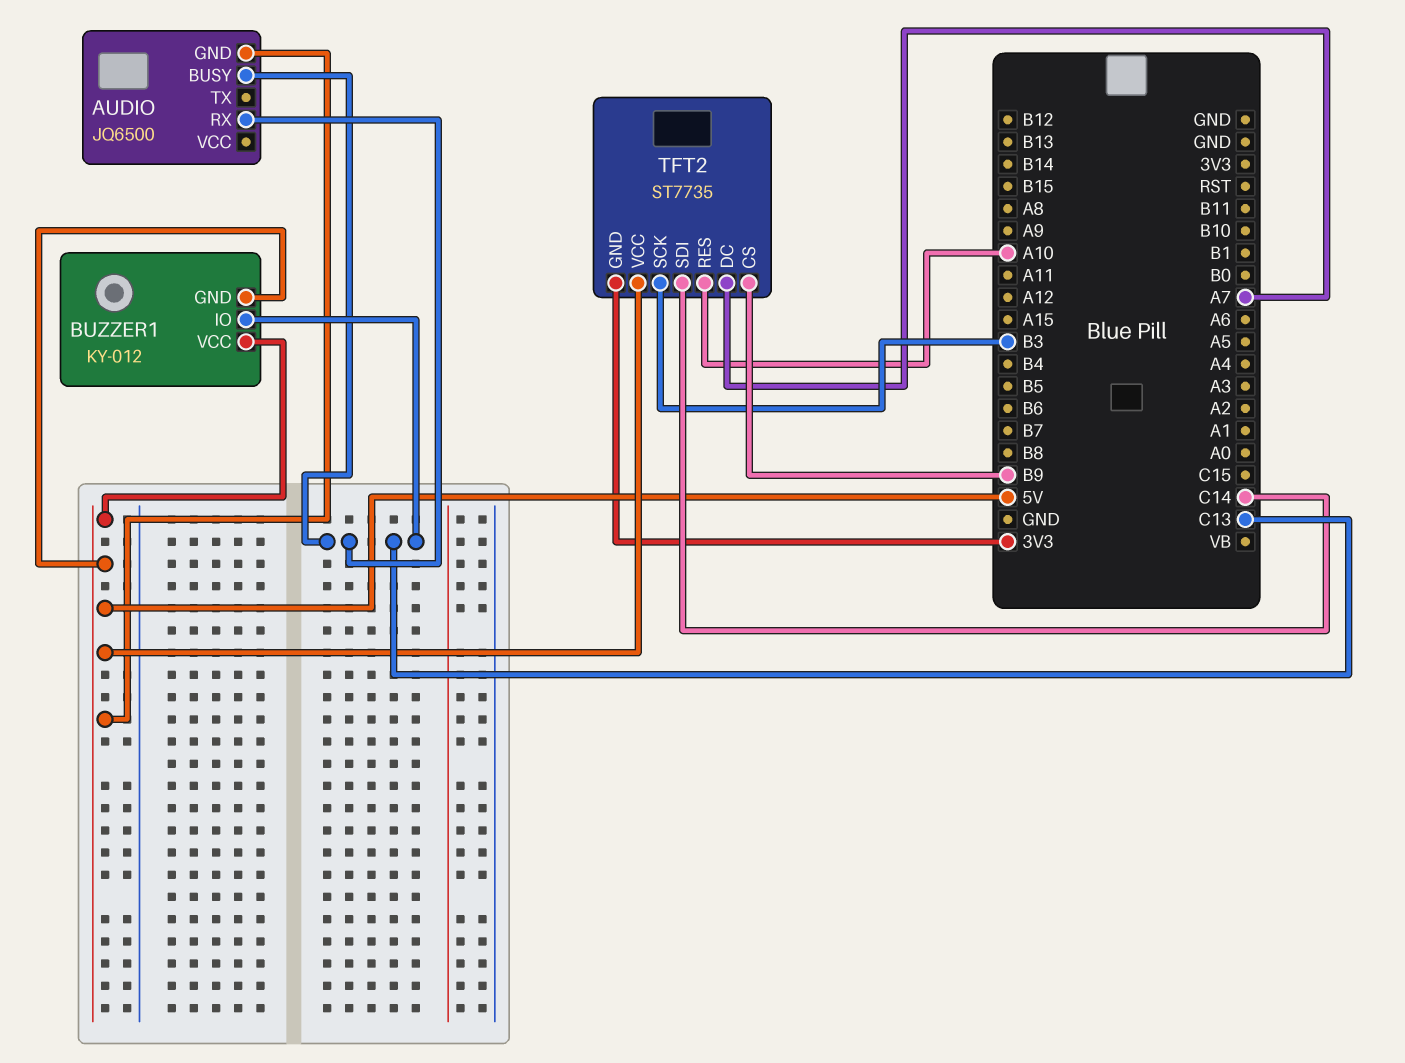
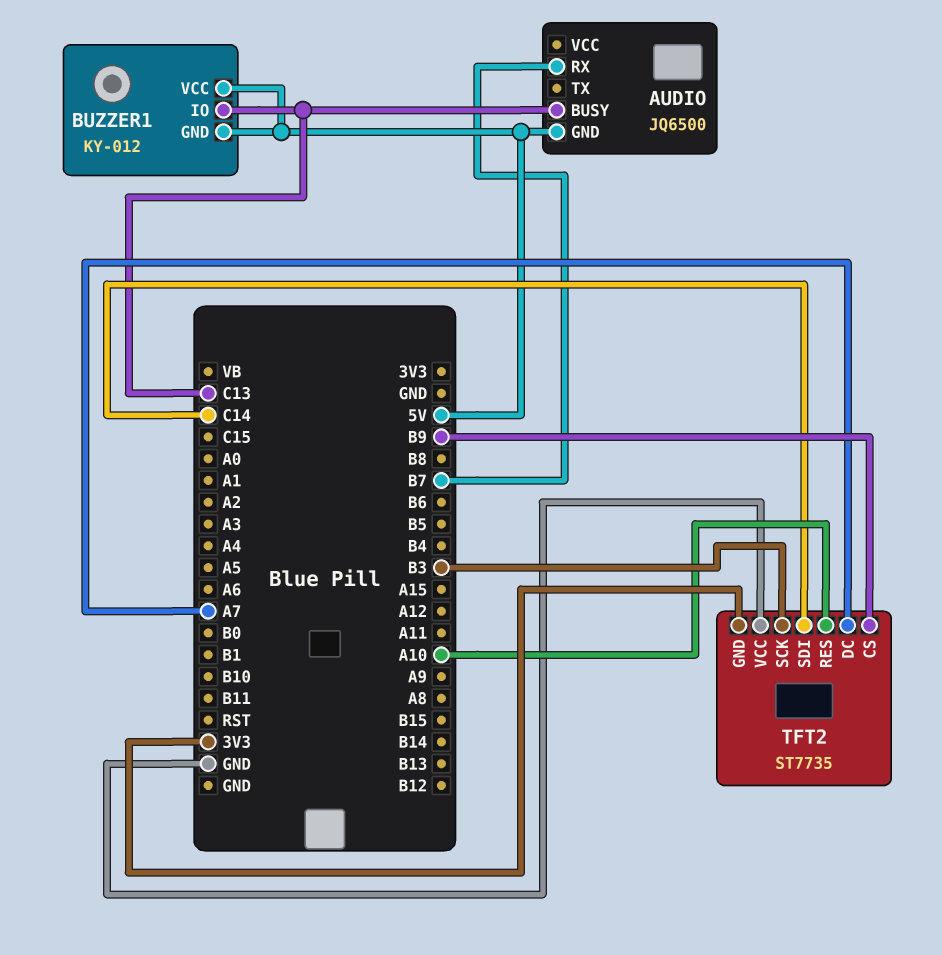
AUDIO pin RX: C13 -> B7
TFT2 pin VCC: 5V -> GND

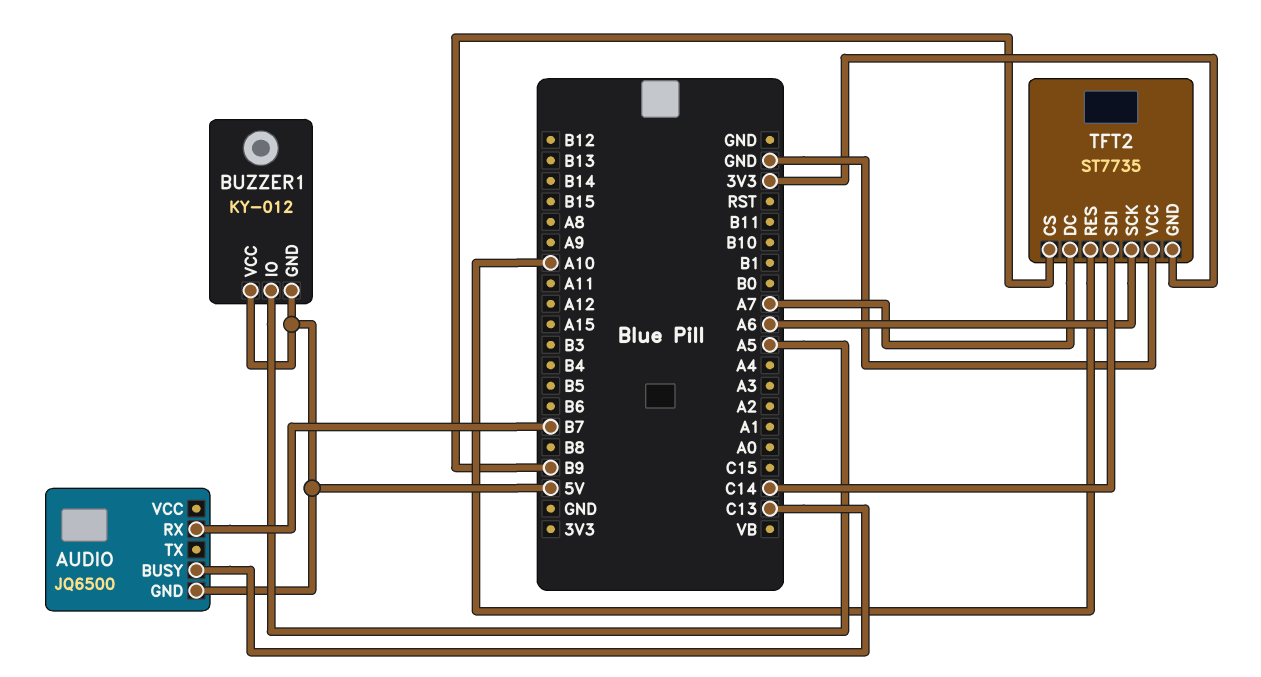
BUZZER1 pin IO: C13 -> A5
TFT2 pin SCK: B3 -> A6

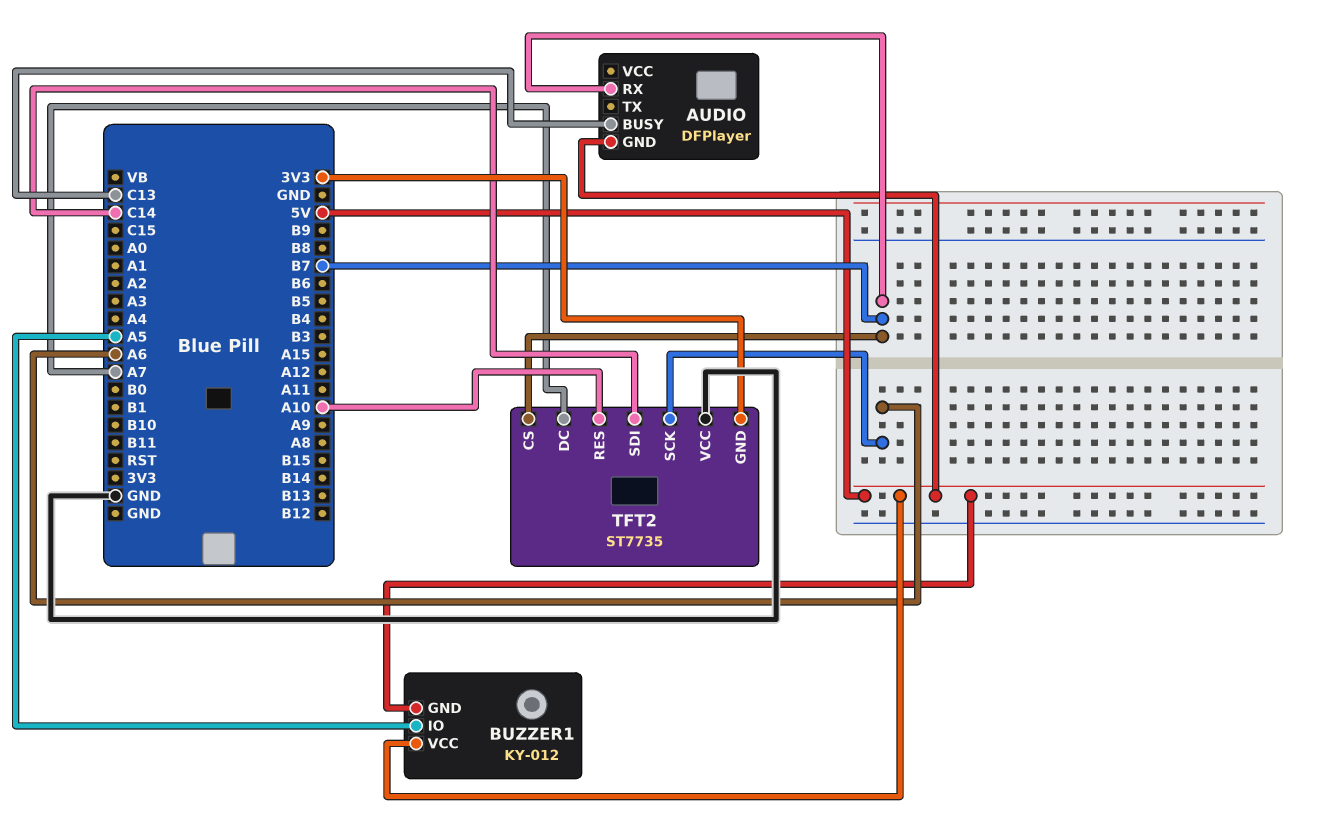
AUDIO: JQ6500 -> DFPlayer
TFT2 pin CS: B9 -> B7

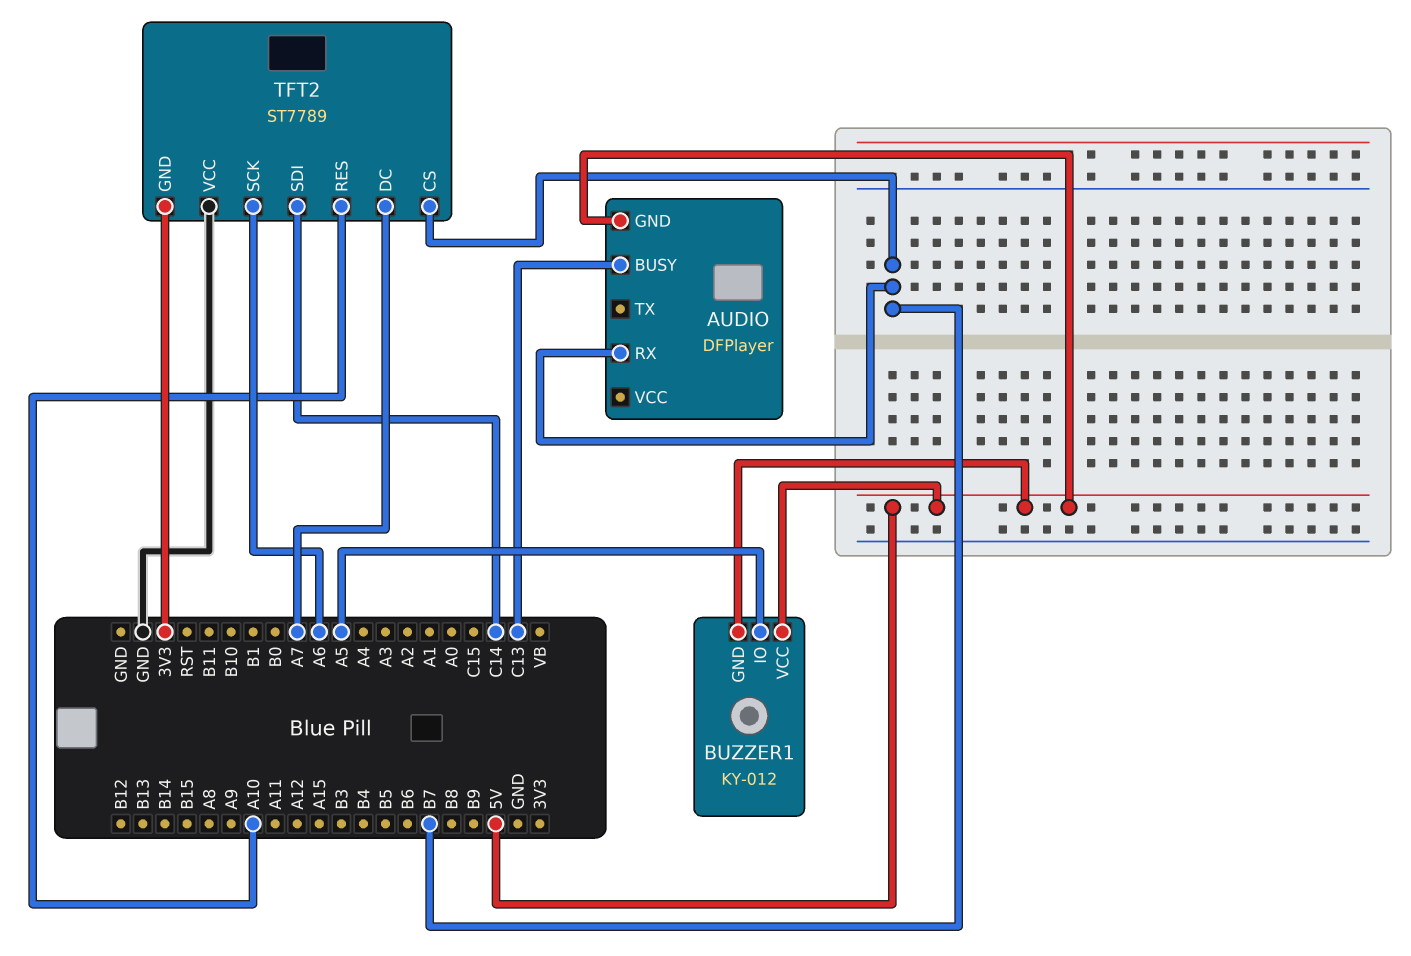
TFT2: ST7735 -> ST7789

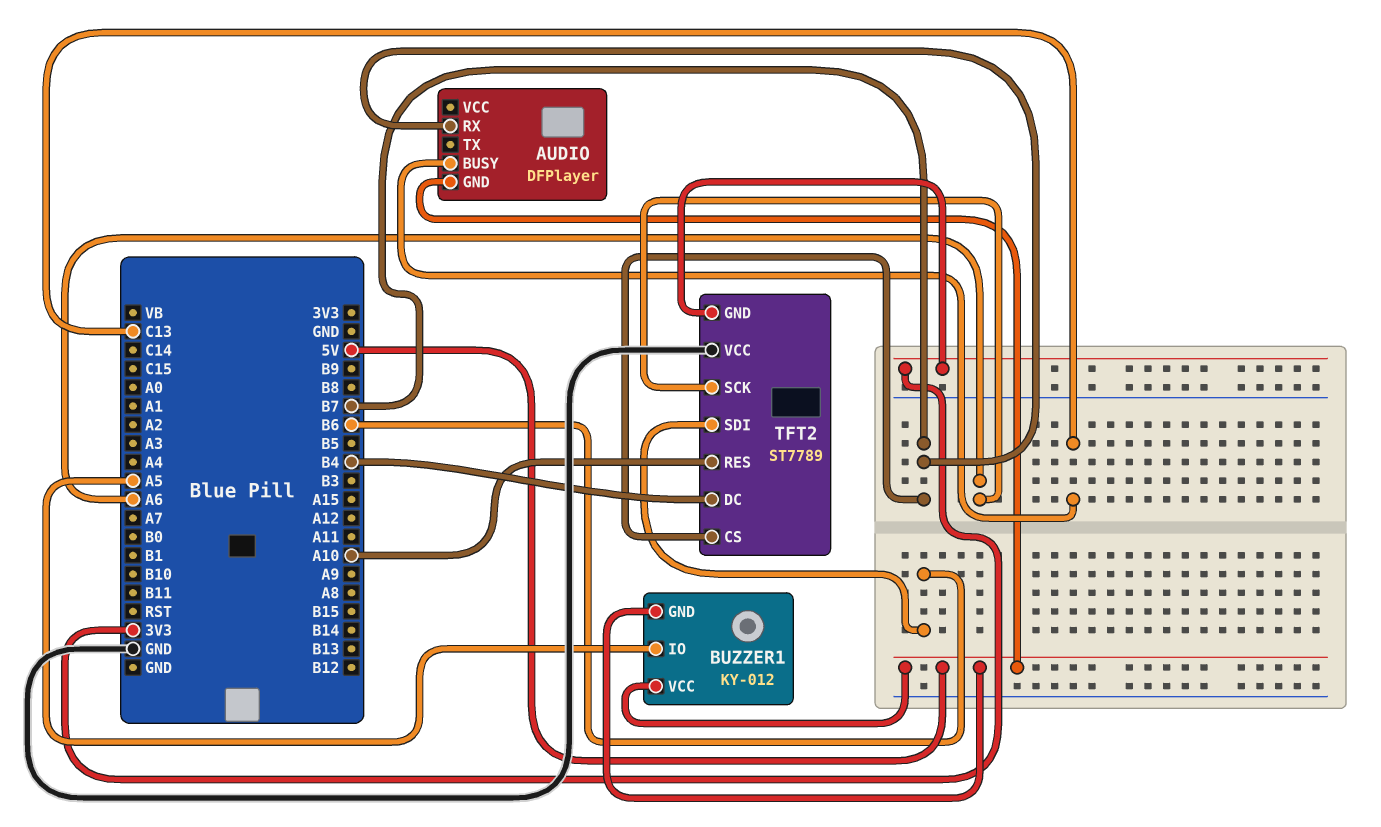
TFT2 pin DC: A7 -> B4
TFT2 pin SDI: C14 -> B6

